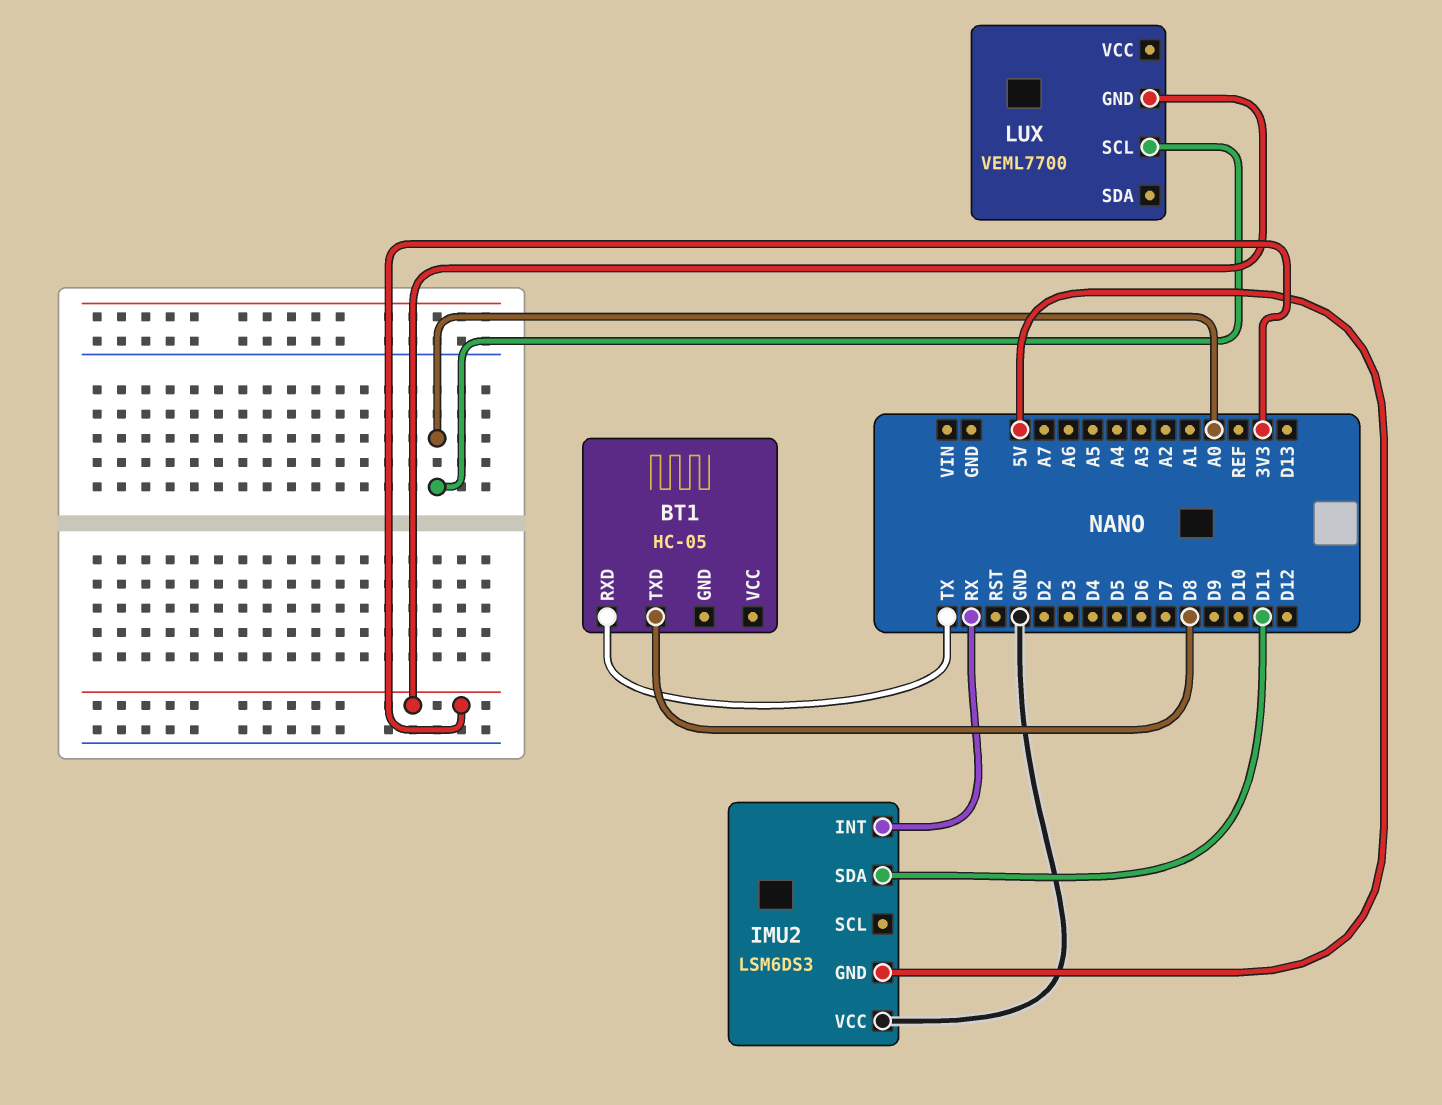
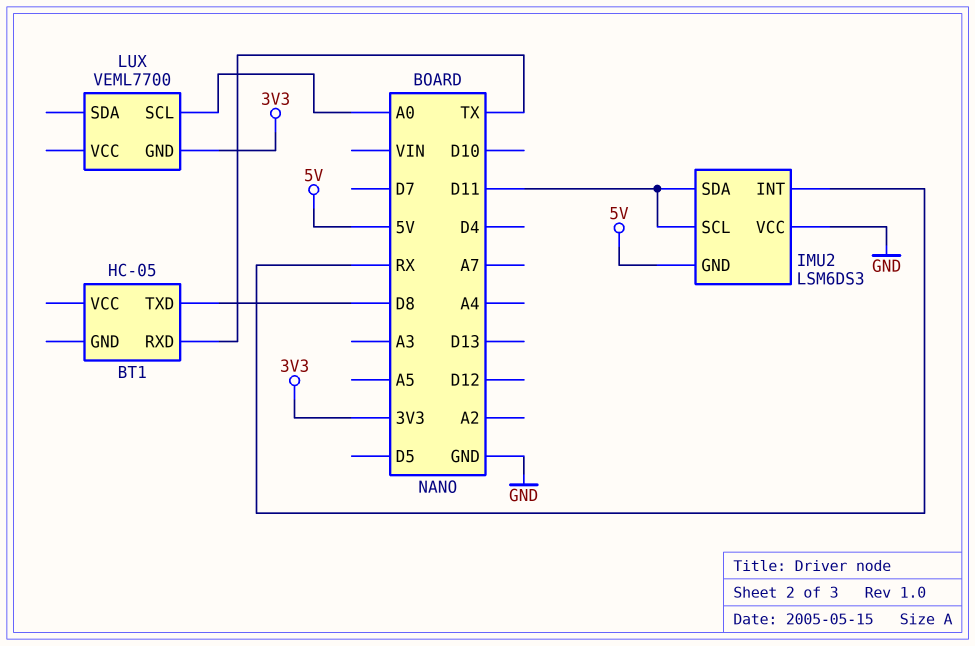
IMU2 pin SCL: none -> D11

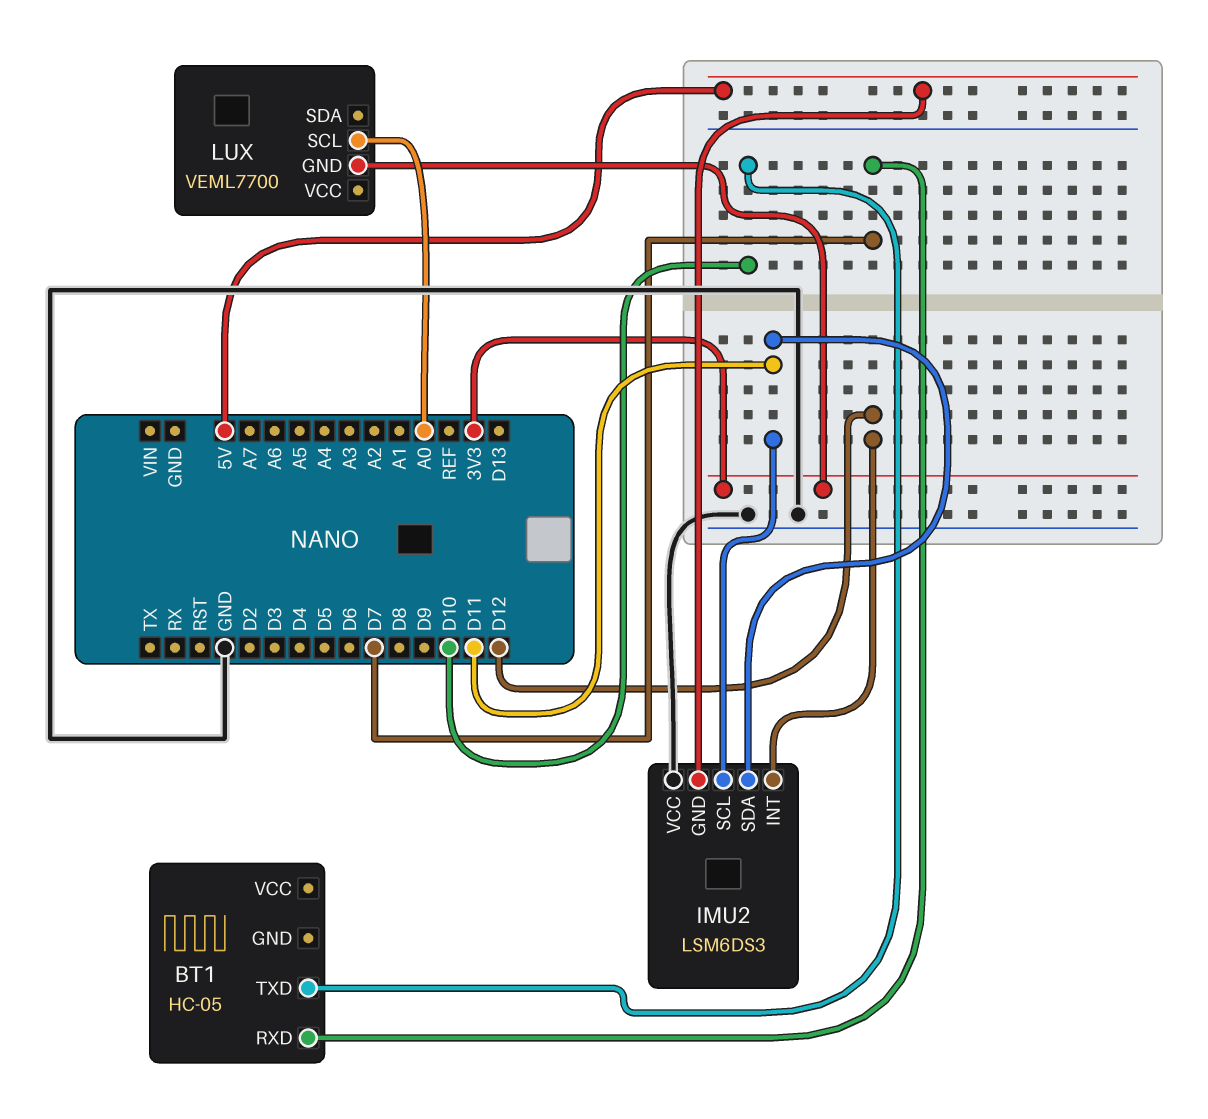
BT1 pin RXD: TX -> D7
BT1 pin TXD: D8 -> D10
IMU2 pin INT: RX -> D12

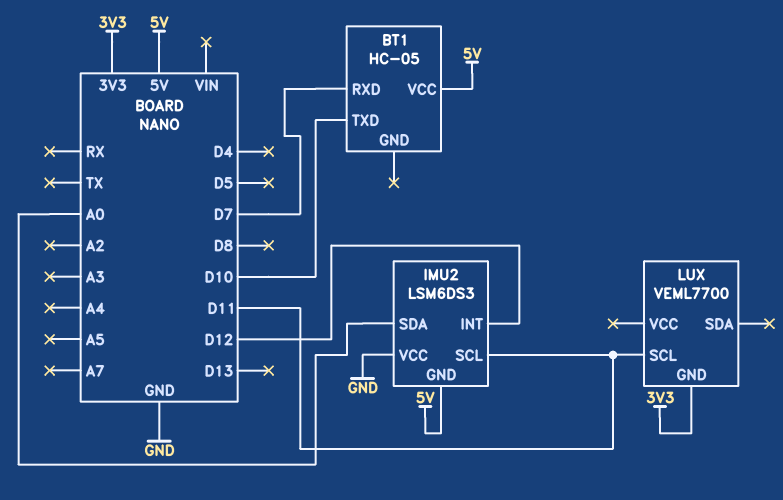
BT1 pin VCC: none -> 5V
IMU2 pin SDA: D11 -> A0
LUX pin SCL: A0 -> D11

